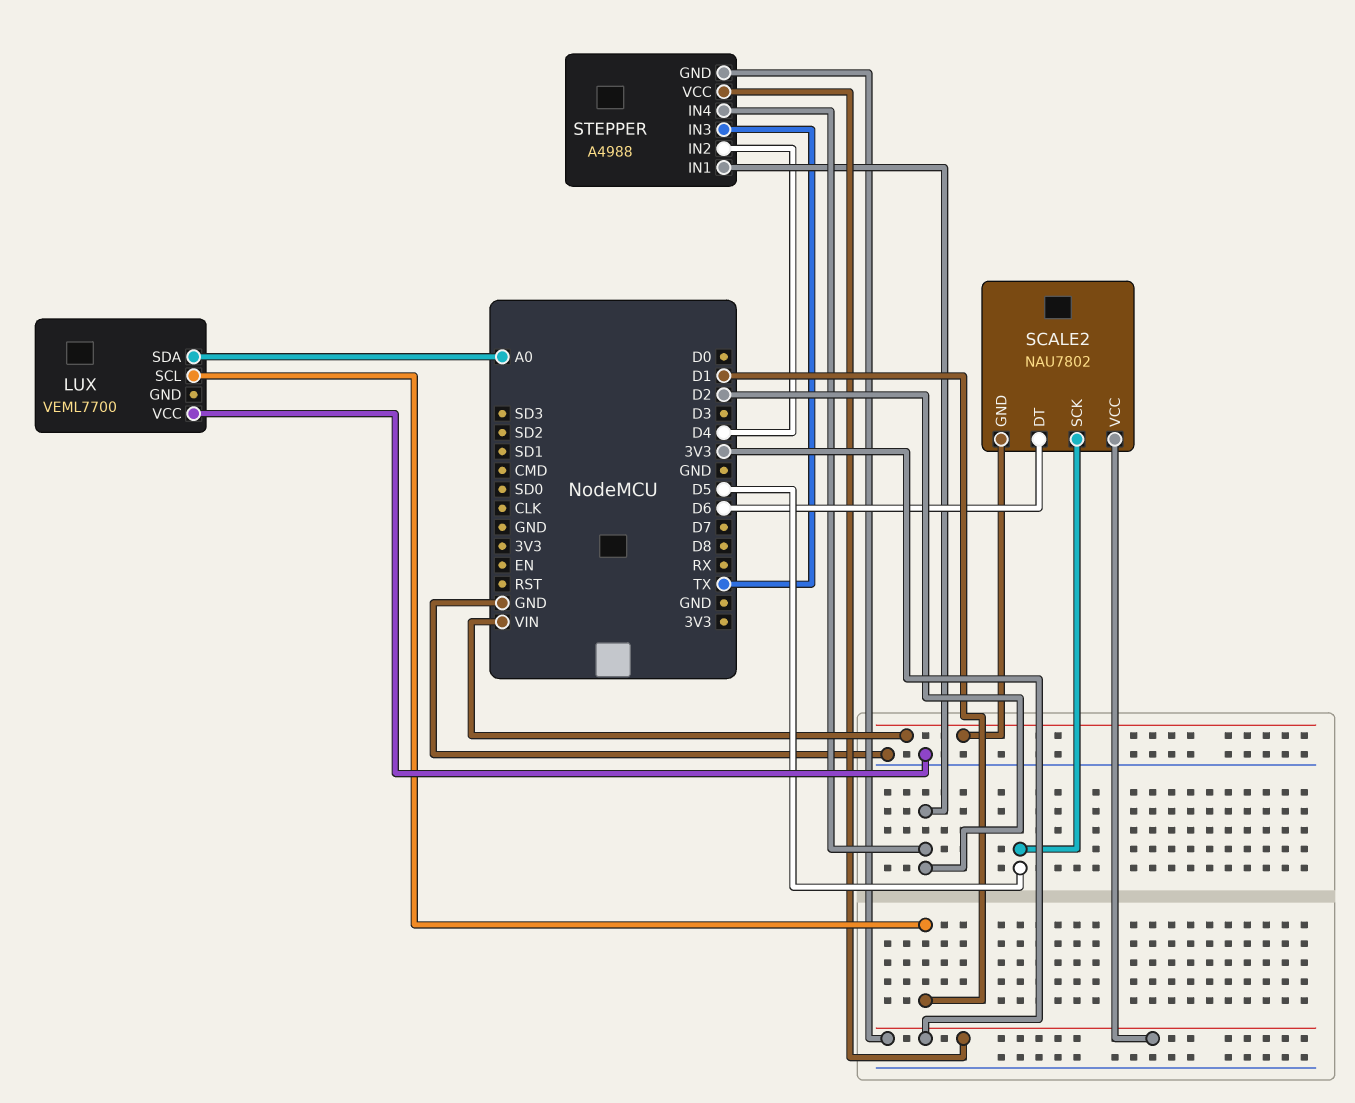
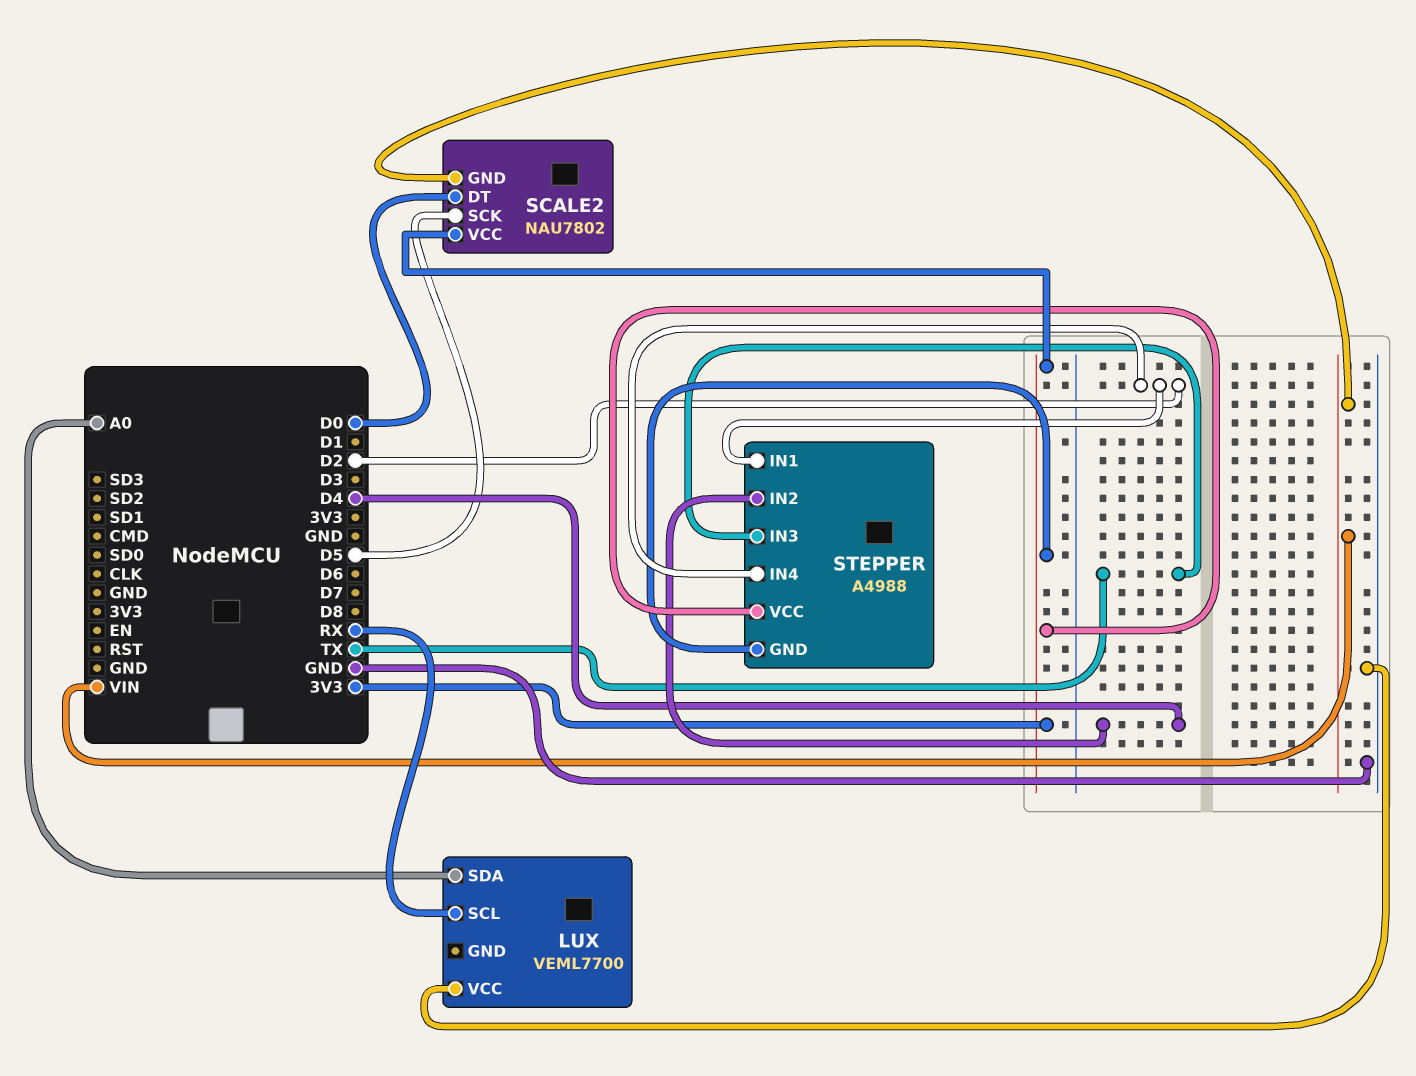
LUX pin SCL: D1 -> RX
SCALE2 pin DT: D6 -> D0

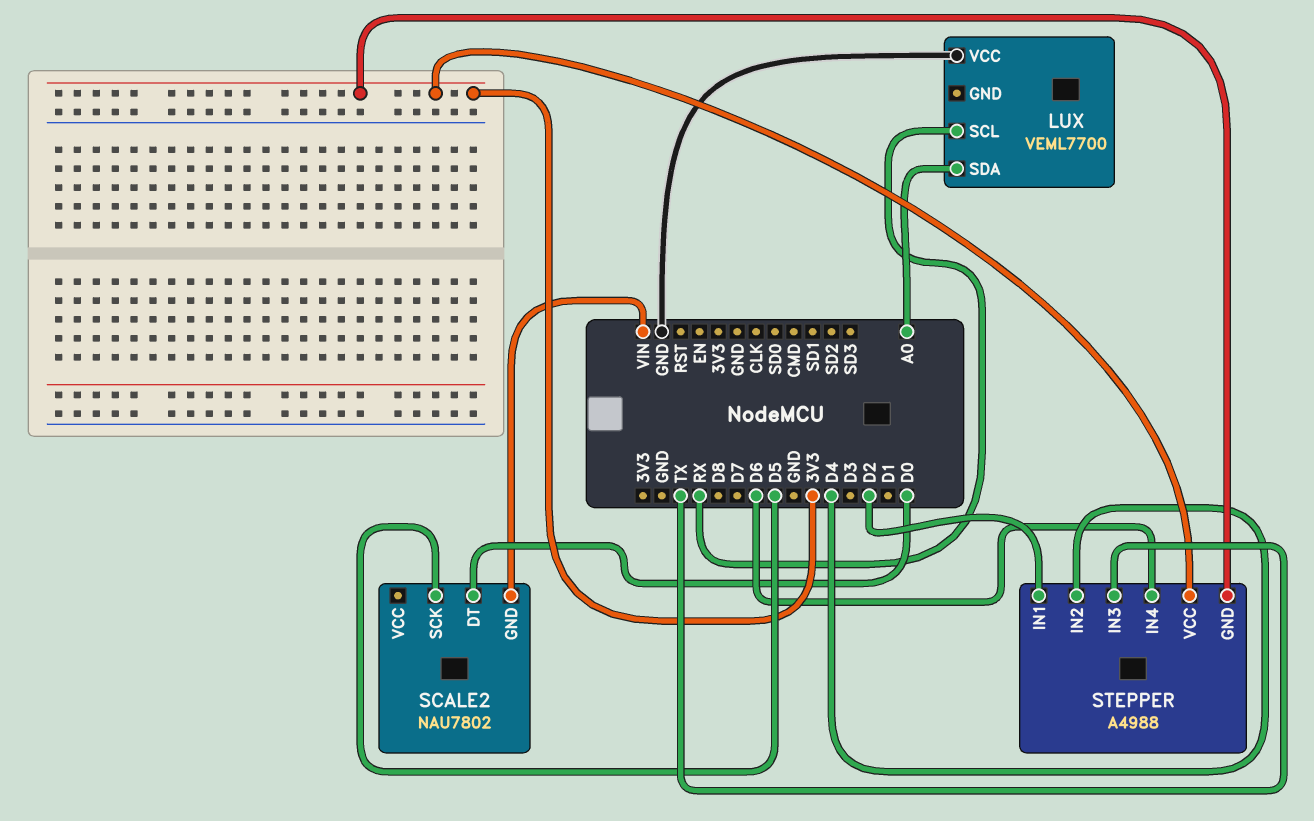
SCALE2 pin VCC: 3V3 -> none
STEPPER pin IN4: D2 -> D6

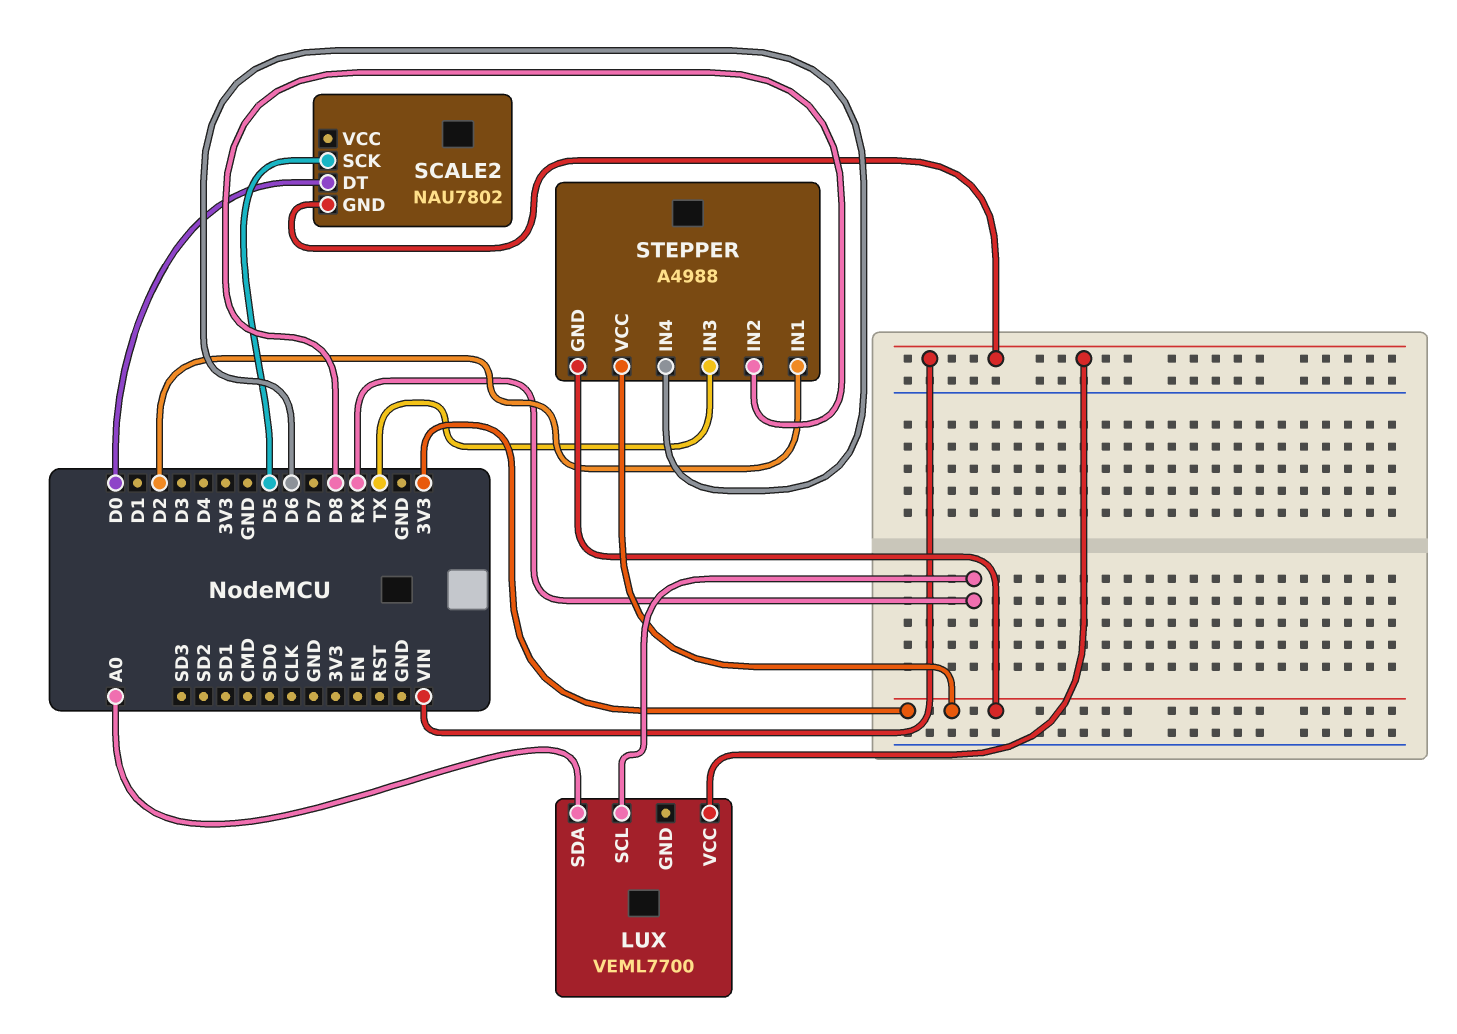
LUX pin VCC: GND -> VIN
STEPPER pin IN2: D4 -> D8

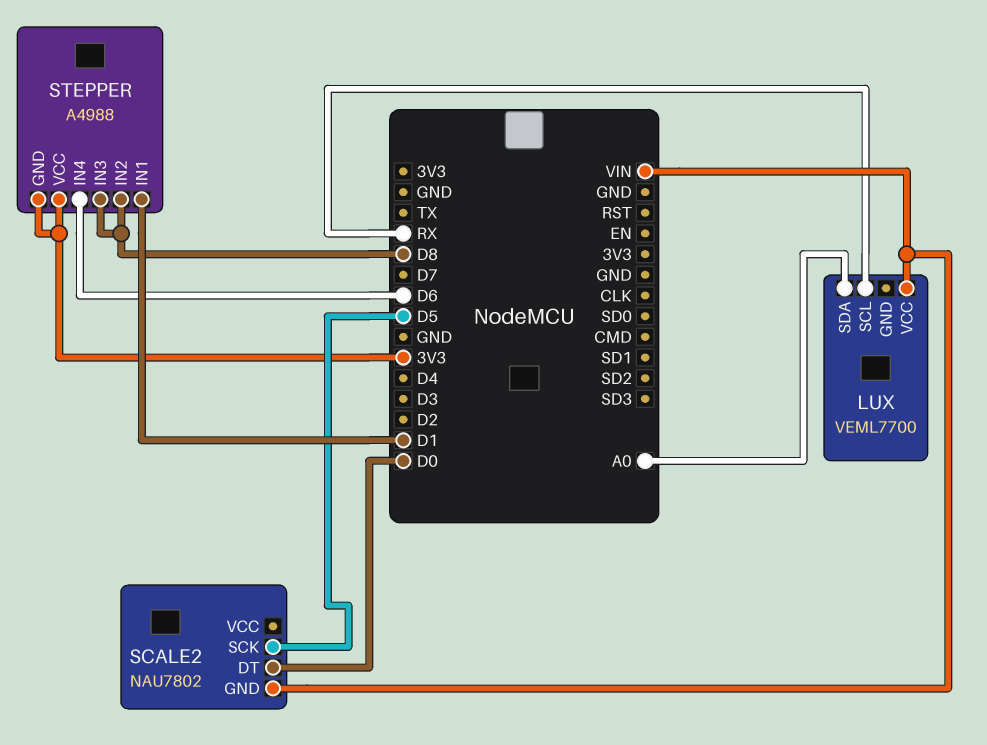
STEPPER pin IN1: D2 -> D1
STEPPER pin IN3: TX -> D8

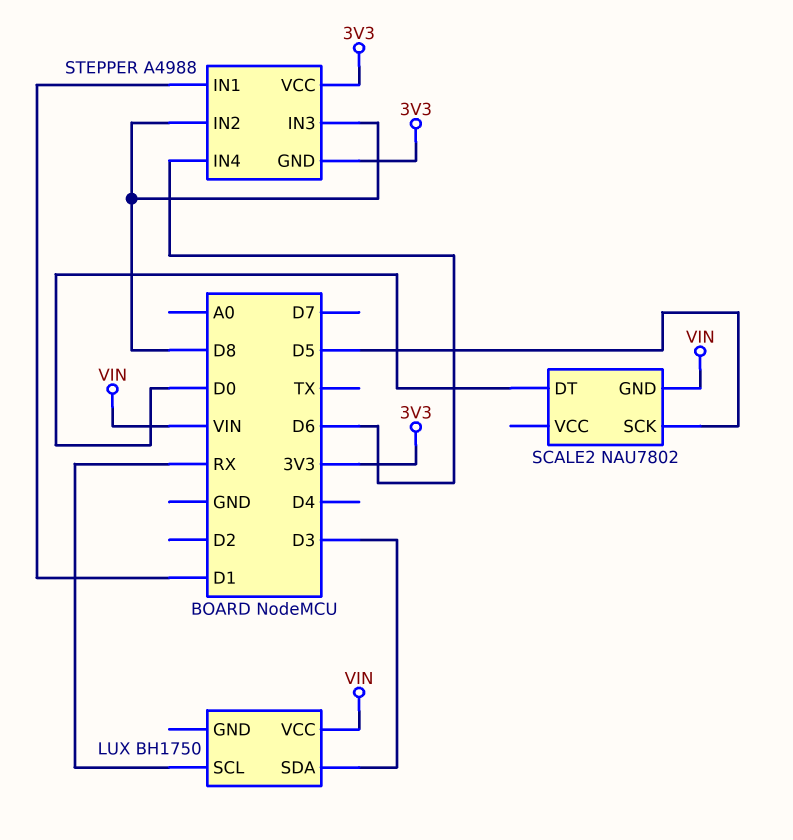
LUX: VEML7700 -> BH1750
LUX pin SDA: A0 -> D3

